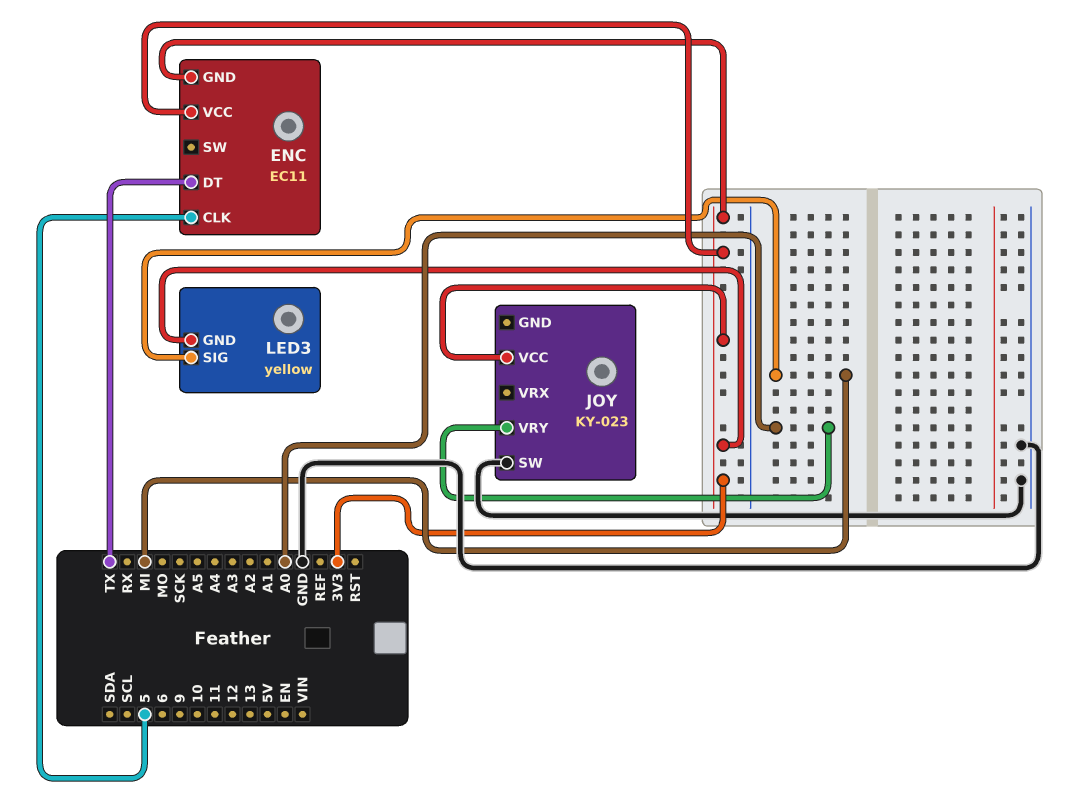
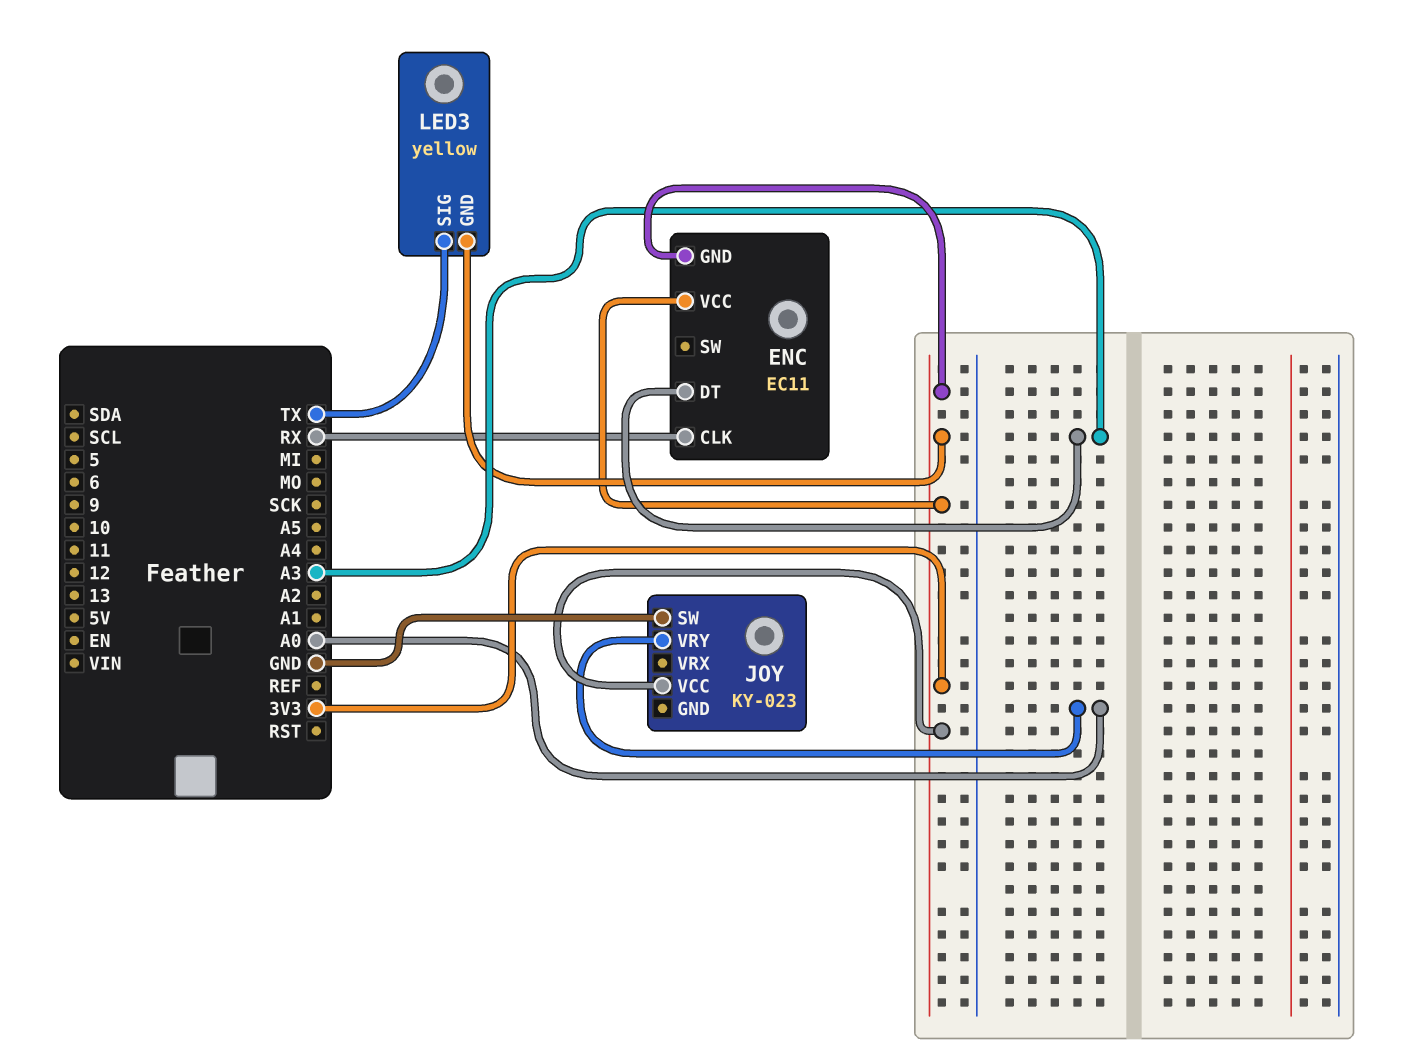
ENC pin CLK: 5 -> RX
ENC pin DT: TX -> A3
LED3 pin SIG: MI -> TX

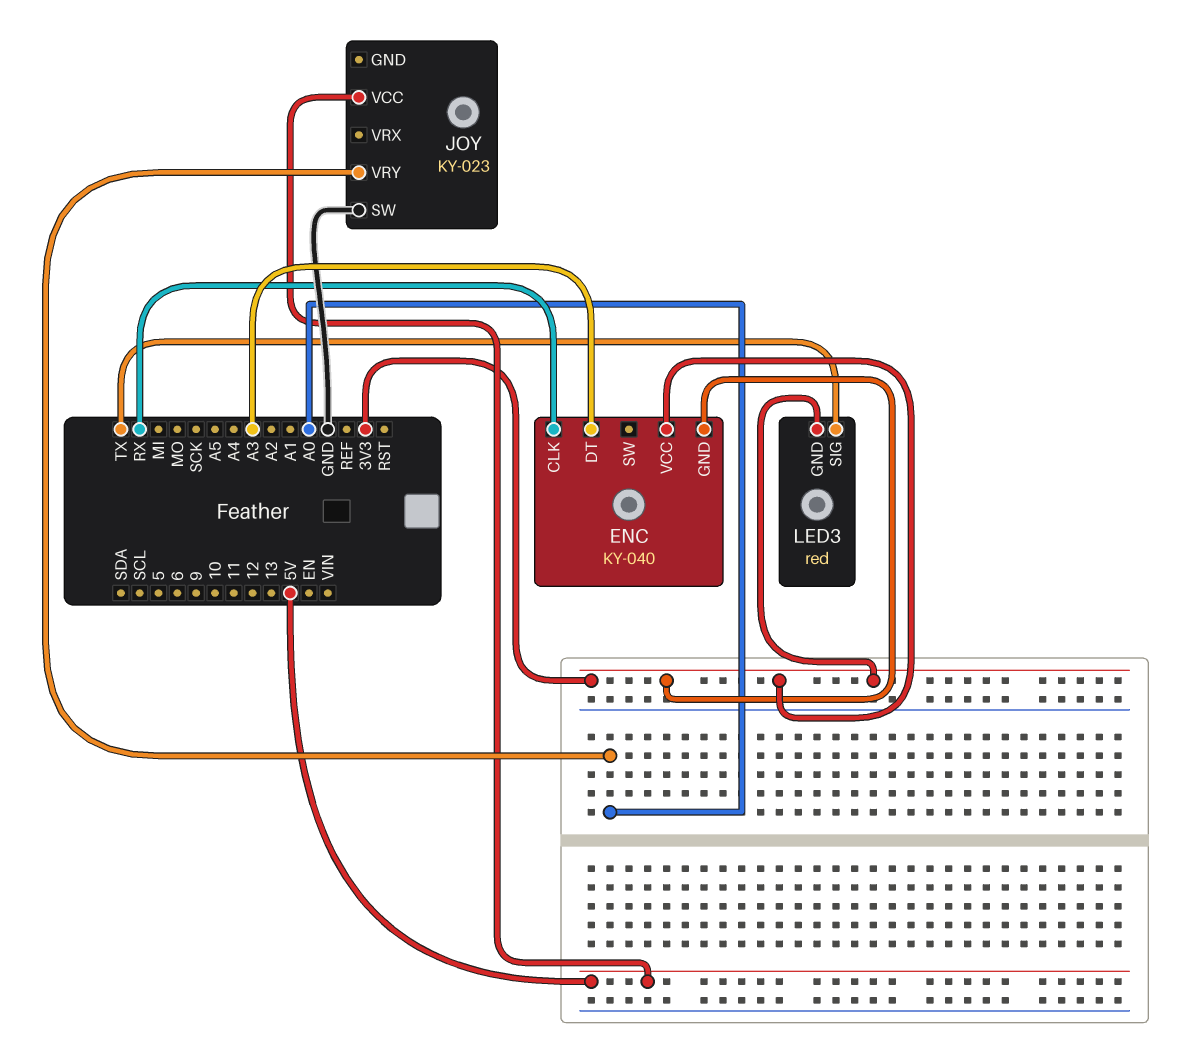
ENC: EC11 -> KY-040
JOY pin VCC: 3V3 -> 5V
LED3: yellow -> red

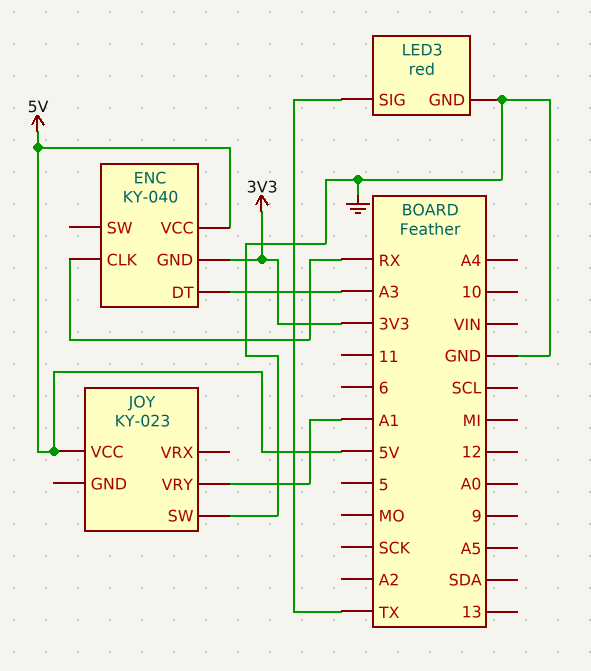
ENC pin VCC: 3V3 -> 5V
JOY pin VRY: A0 -> A1
LED3 pin GND: 3V3 -> GND

